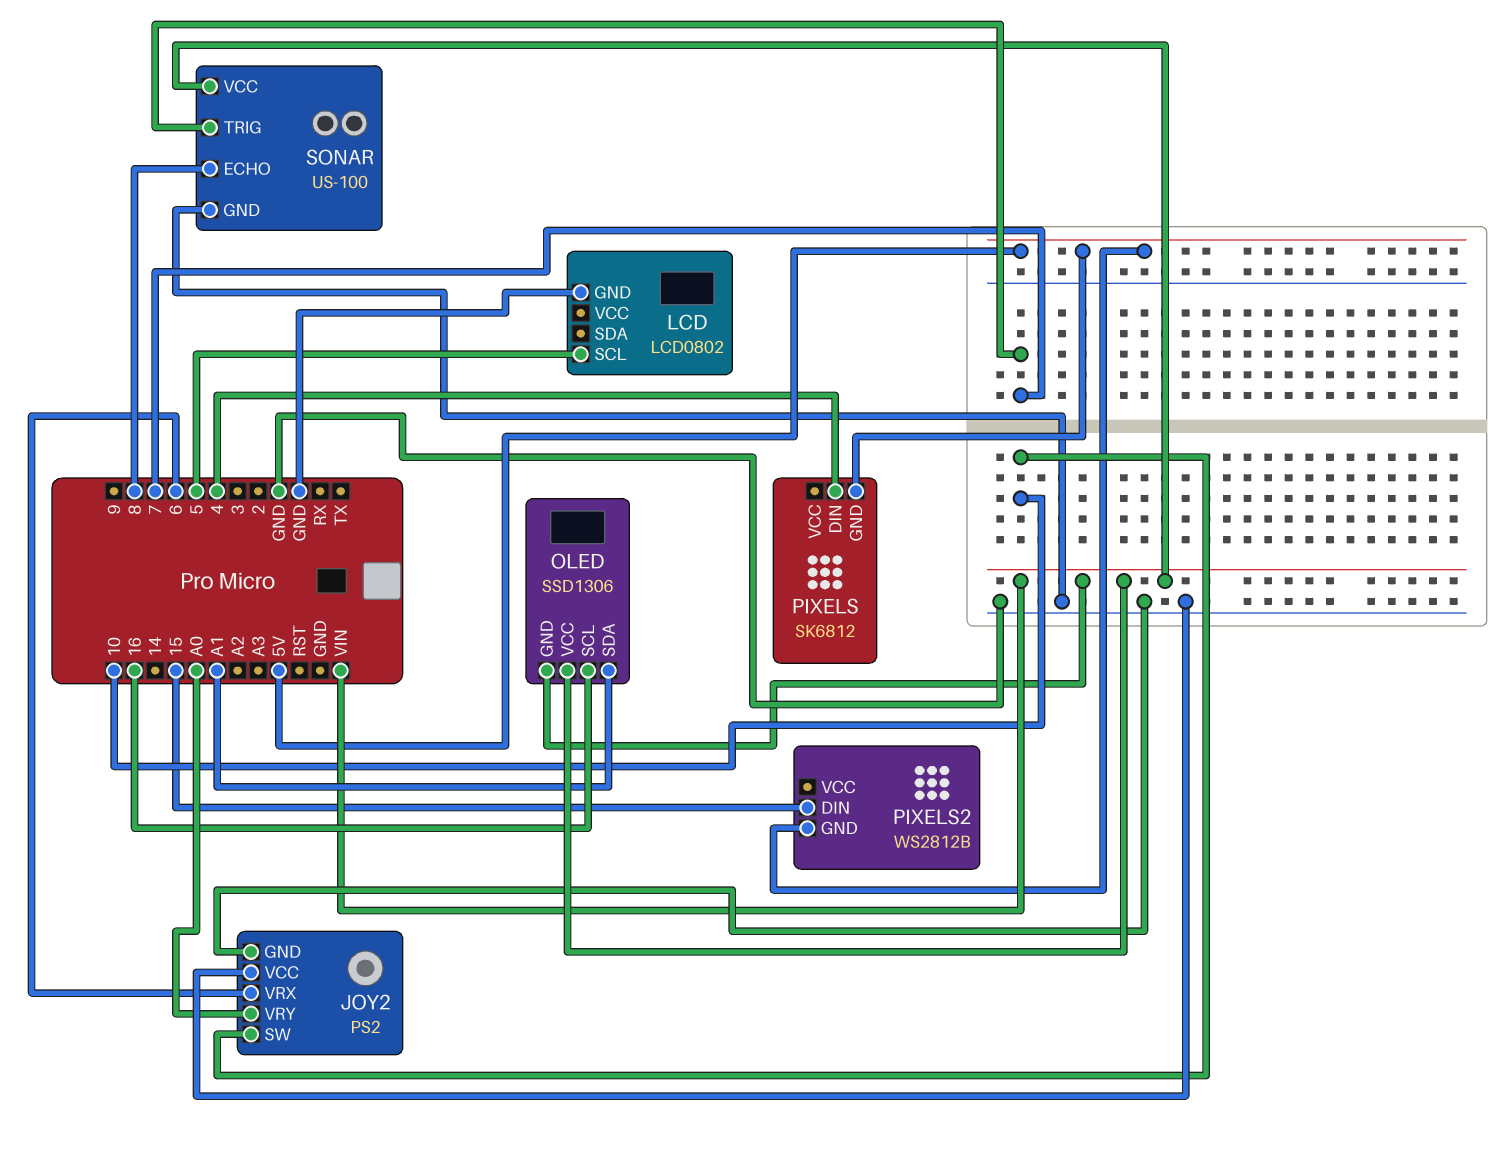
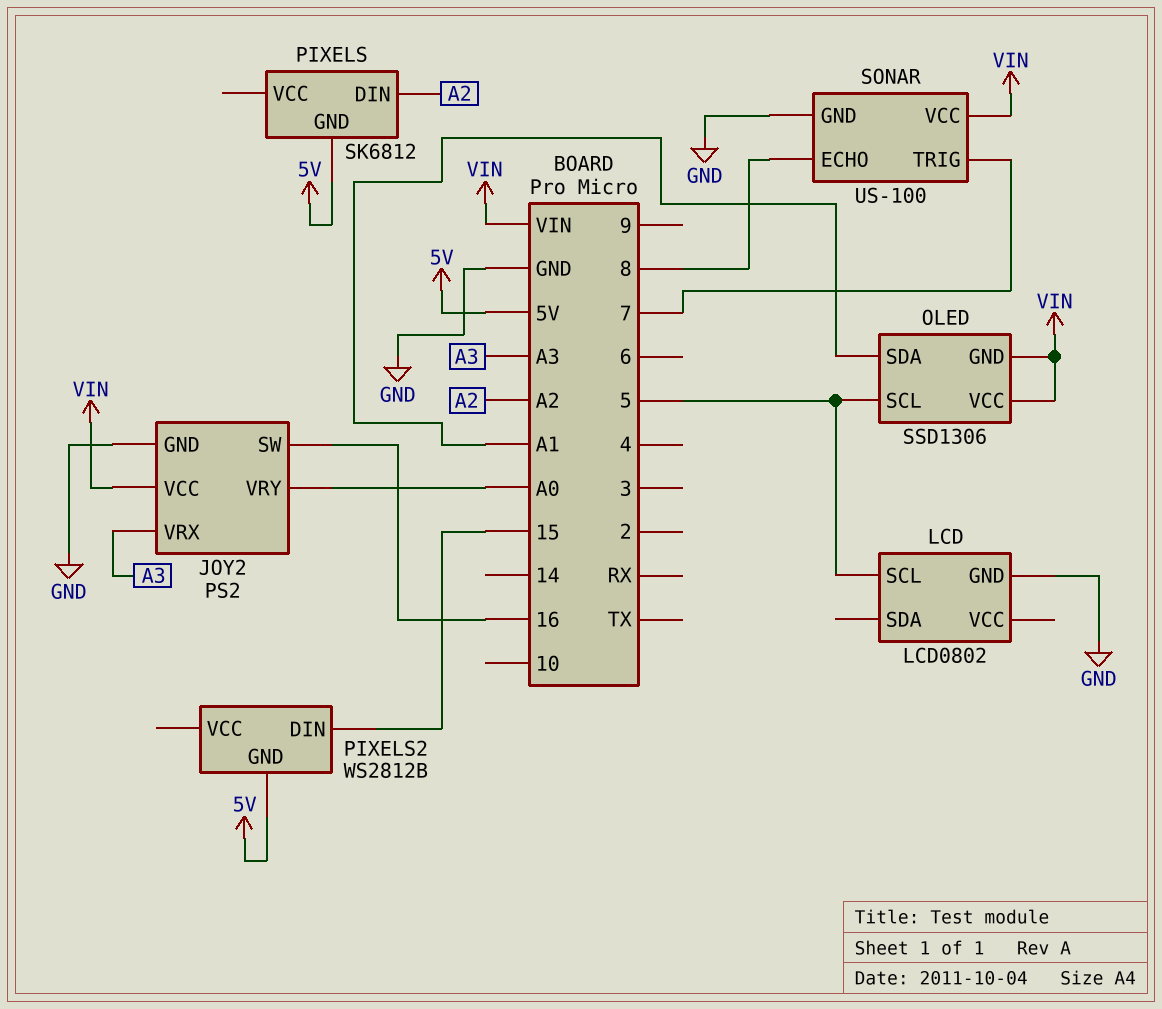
JOY2 pin SW: 10 -> 16
JOY2 pin VCC: GND -> VIN
JOY2 pin VRX: 6 -> A3
OLED pin SCL: 16 -> 5
PIXELS pin DIN: 4 -> A2

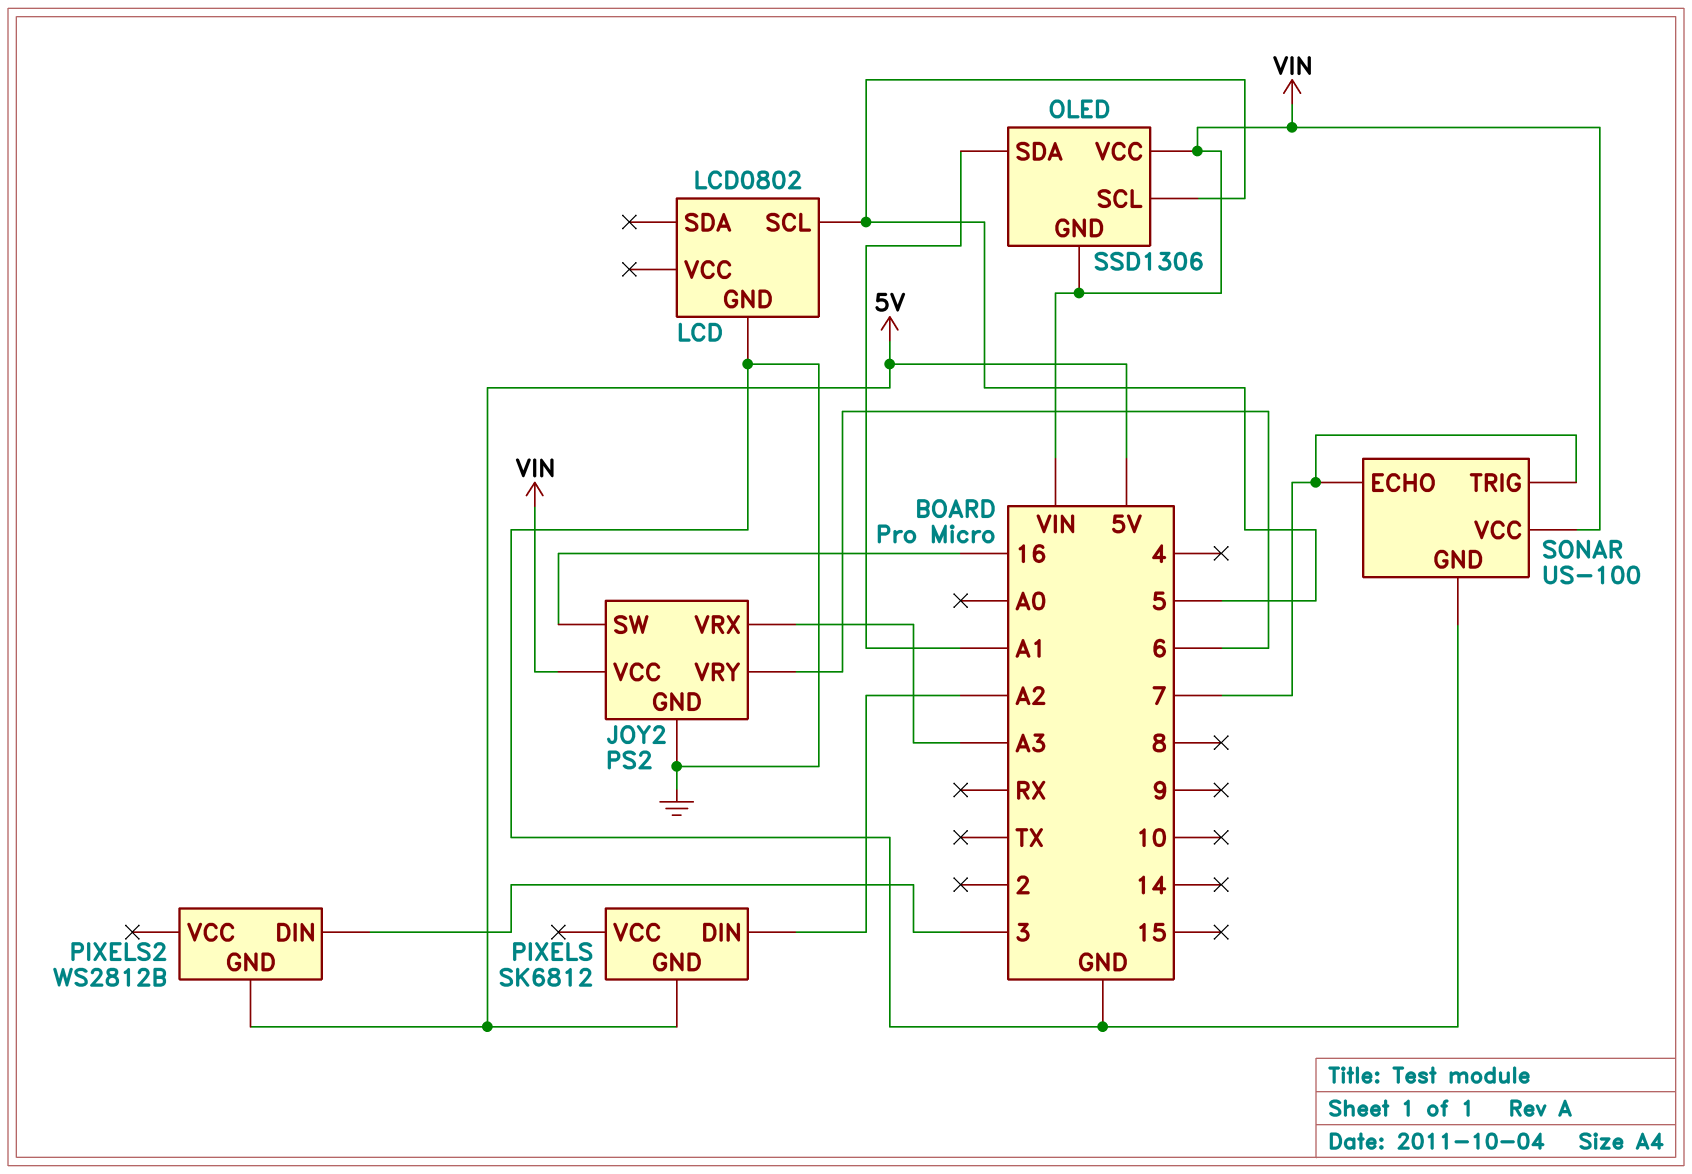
JOY2 pin VRY: A0 -> 6
PIXELS2 pin DIN: 15 -> 3
SONAR pin ECHO: 8 -> 7

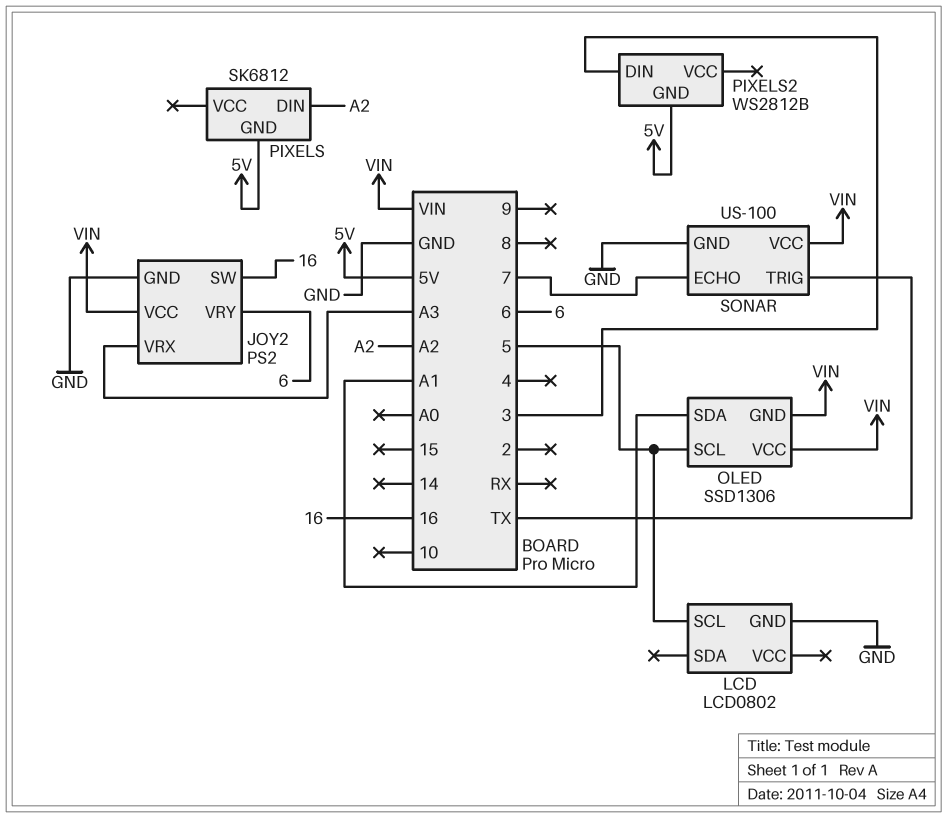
SONAR pin TRIG: 7 -> TX

